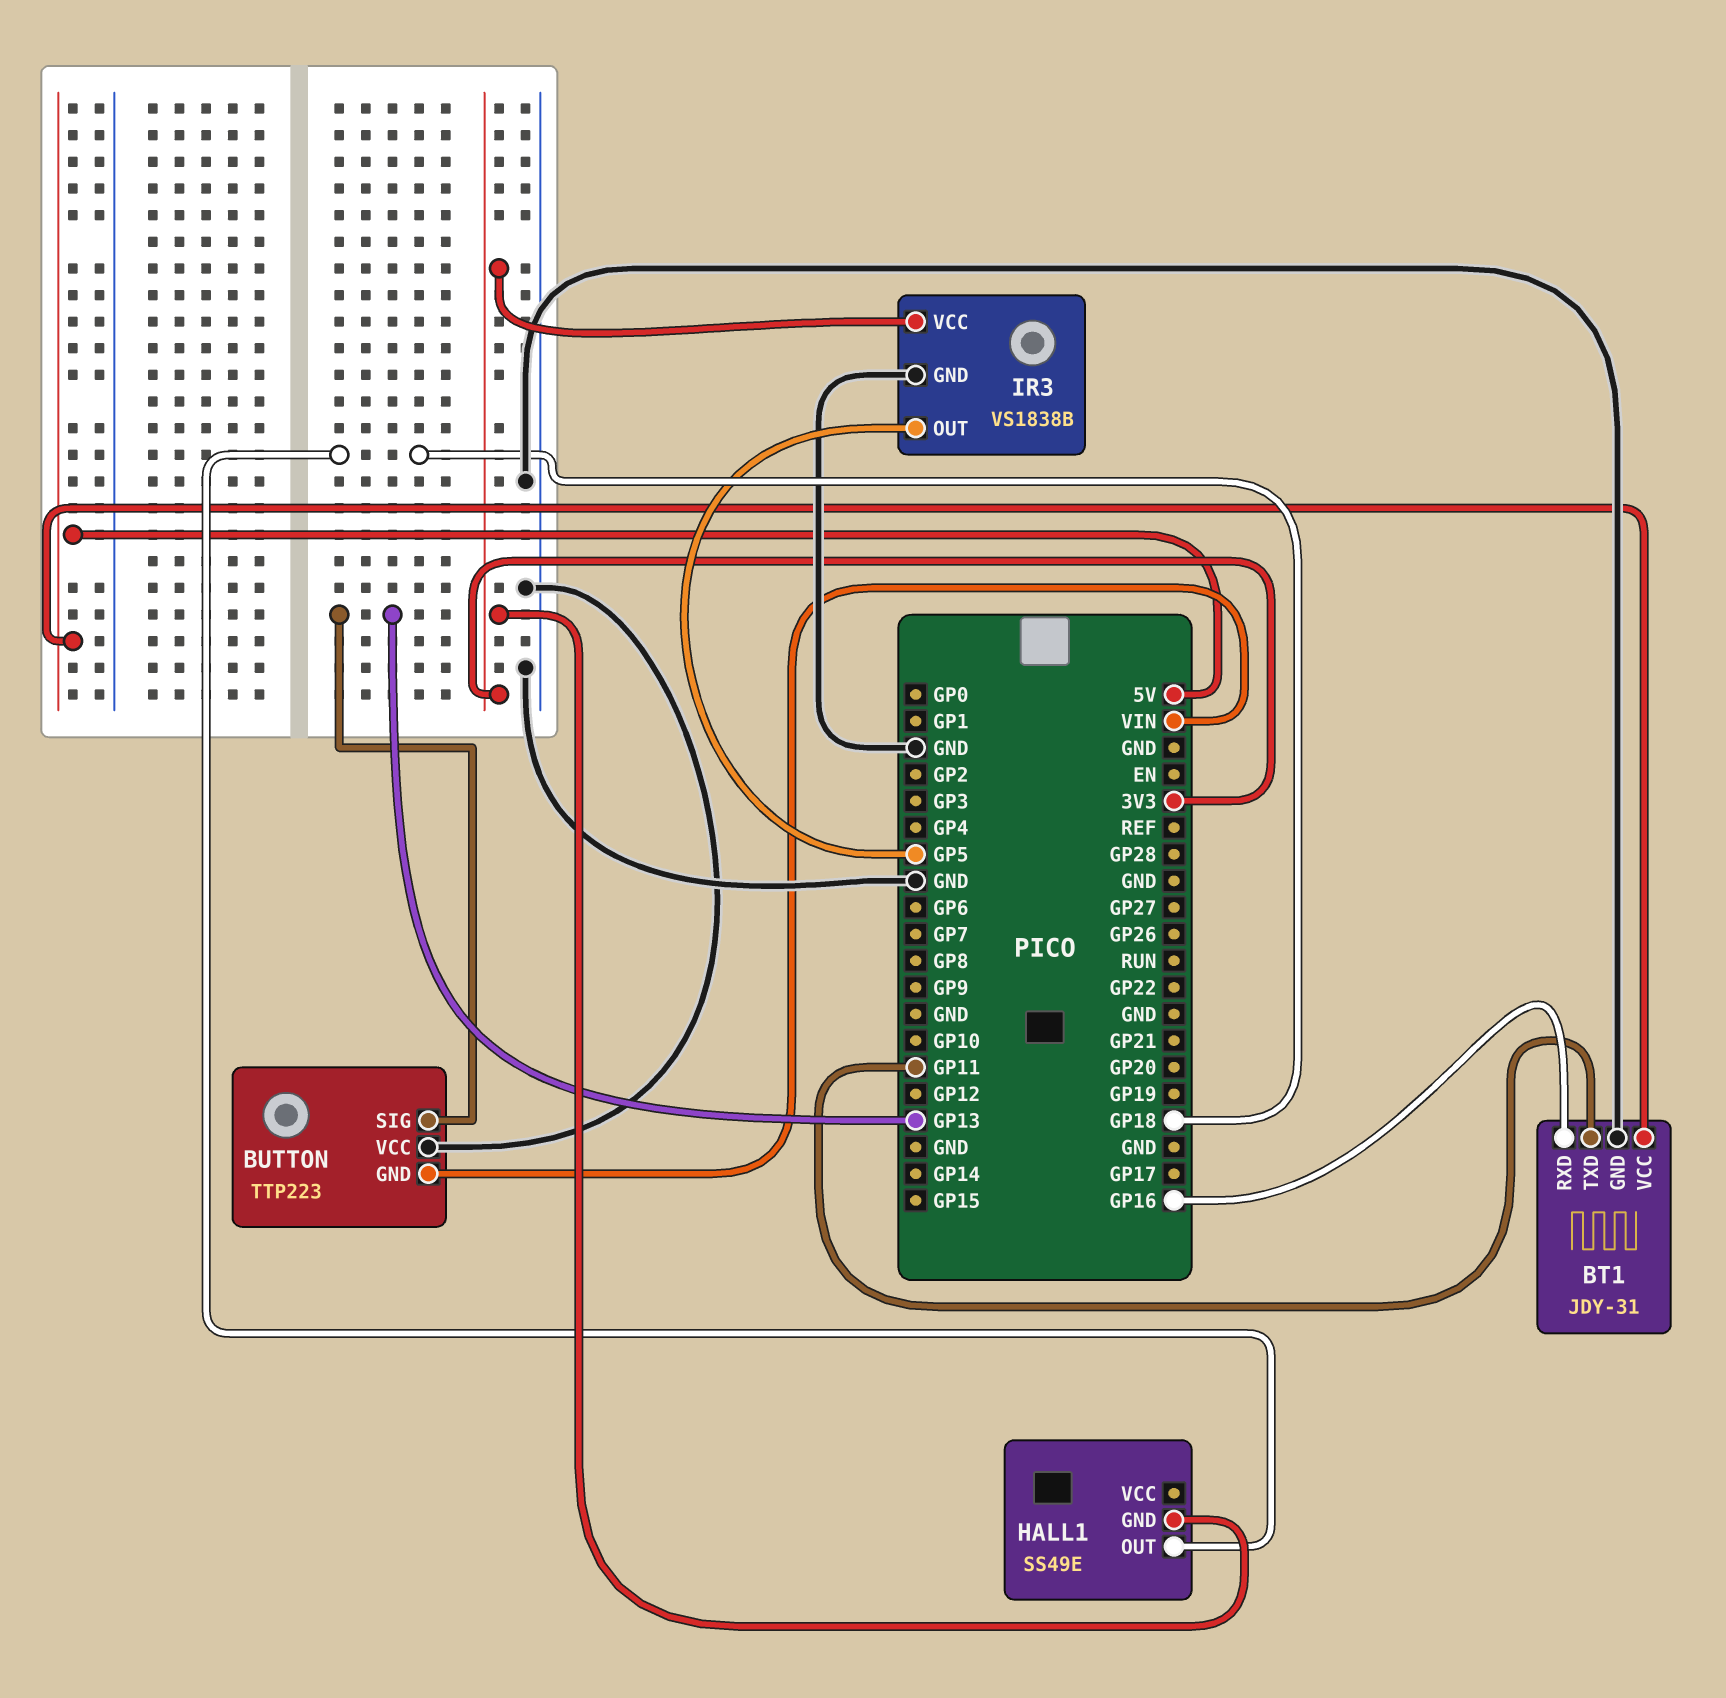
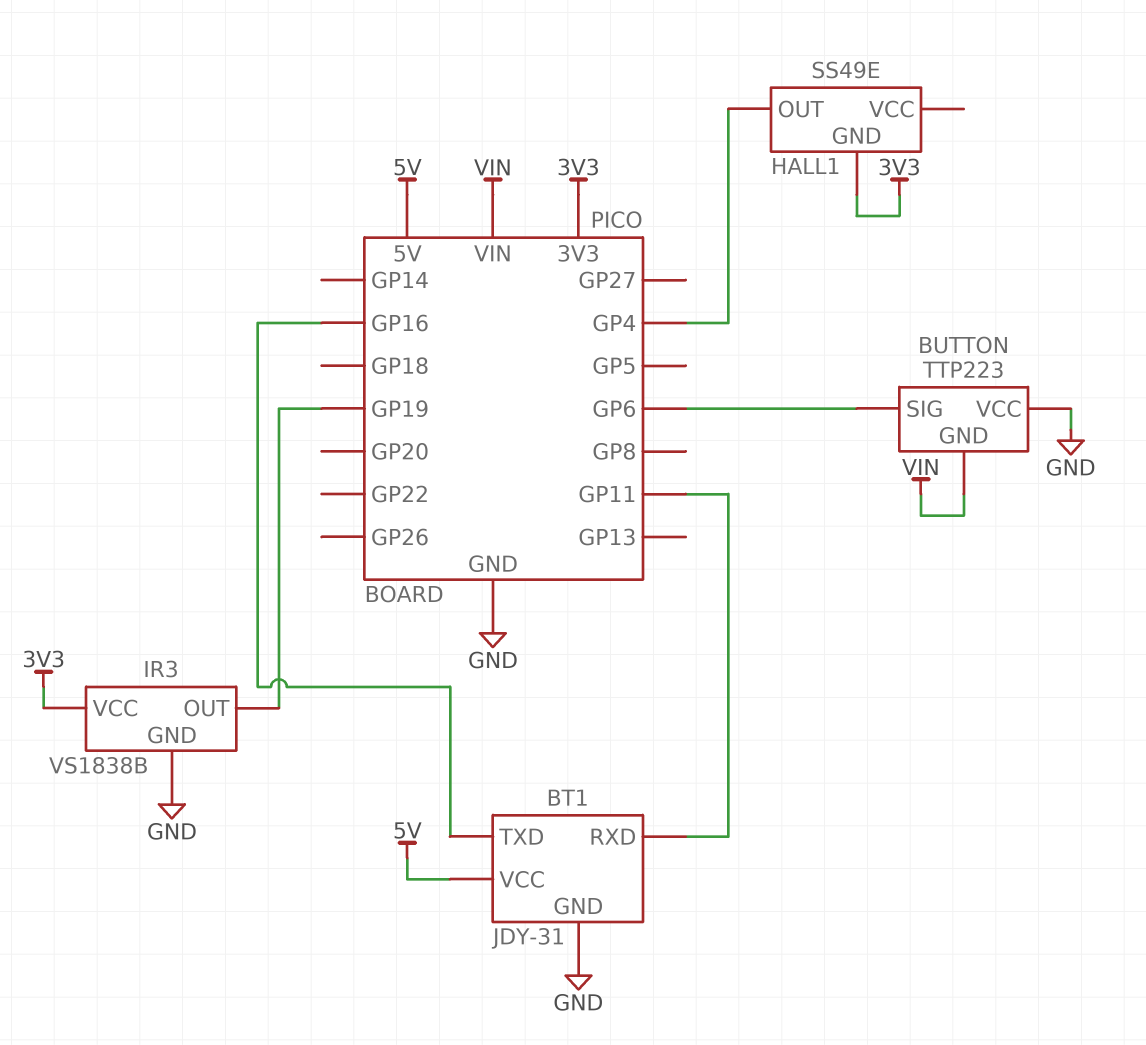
BT1 pin RXD: GP16 -> GP11
BT1 pin TXD: GP11 -> GP16
BUTTON pin SIG: GP13 -> GP6
HALL1 pin OUT: GP18 -> GP4
IR3 pin OUT: GP5 -> GP19

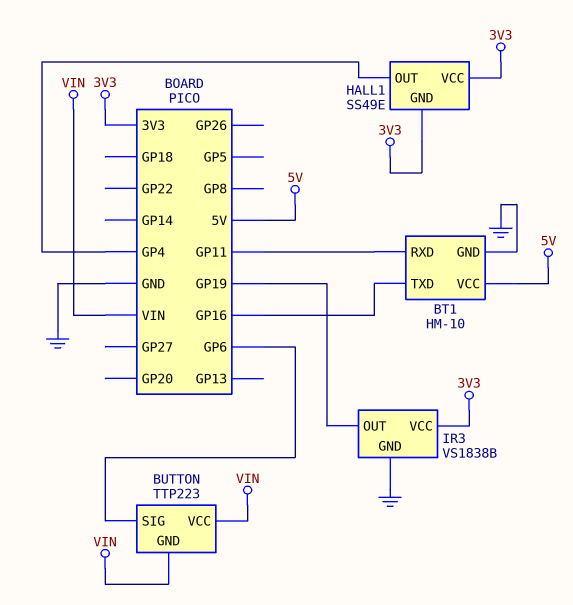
BT1: JDY-31 -> HM-10
BUTTON pin VCC: GND -> VIN
HALL1 pin VCC: none -> 3V3

